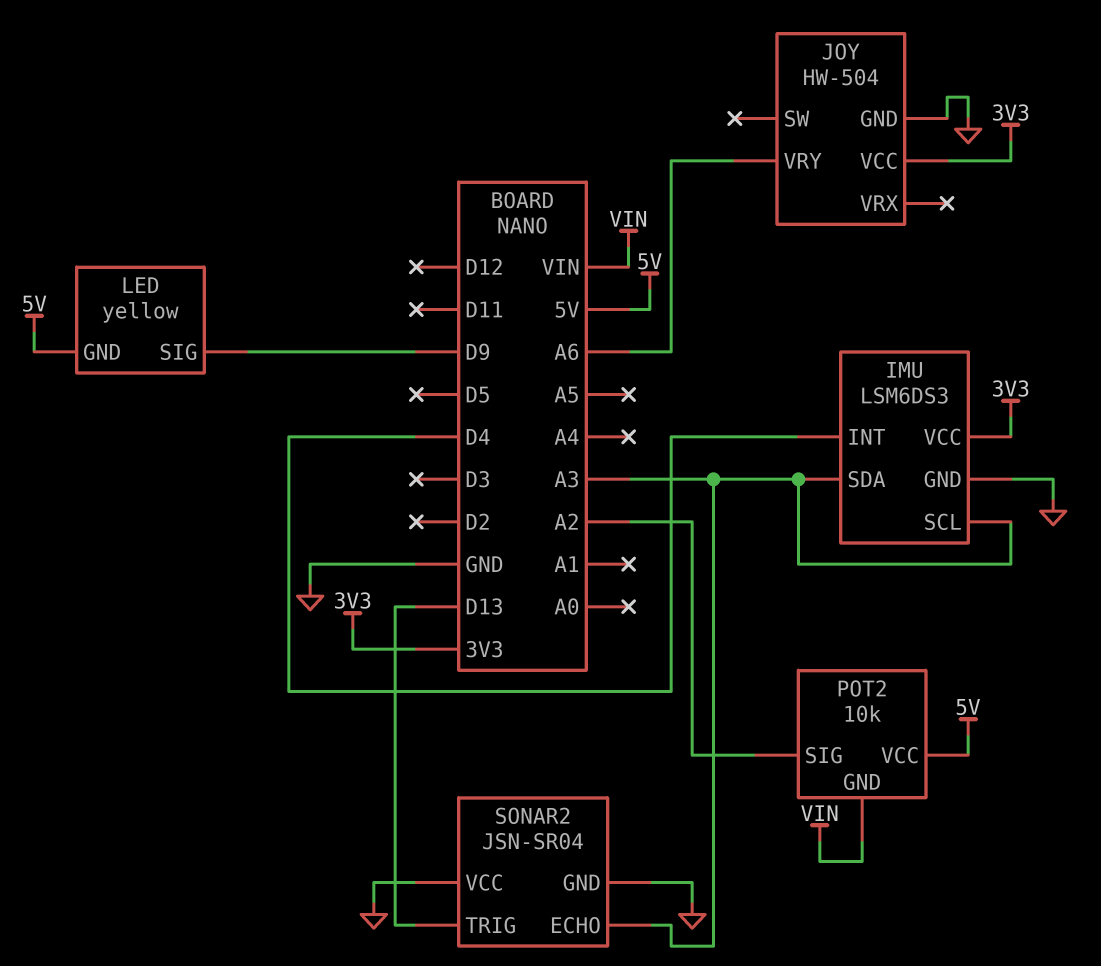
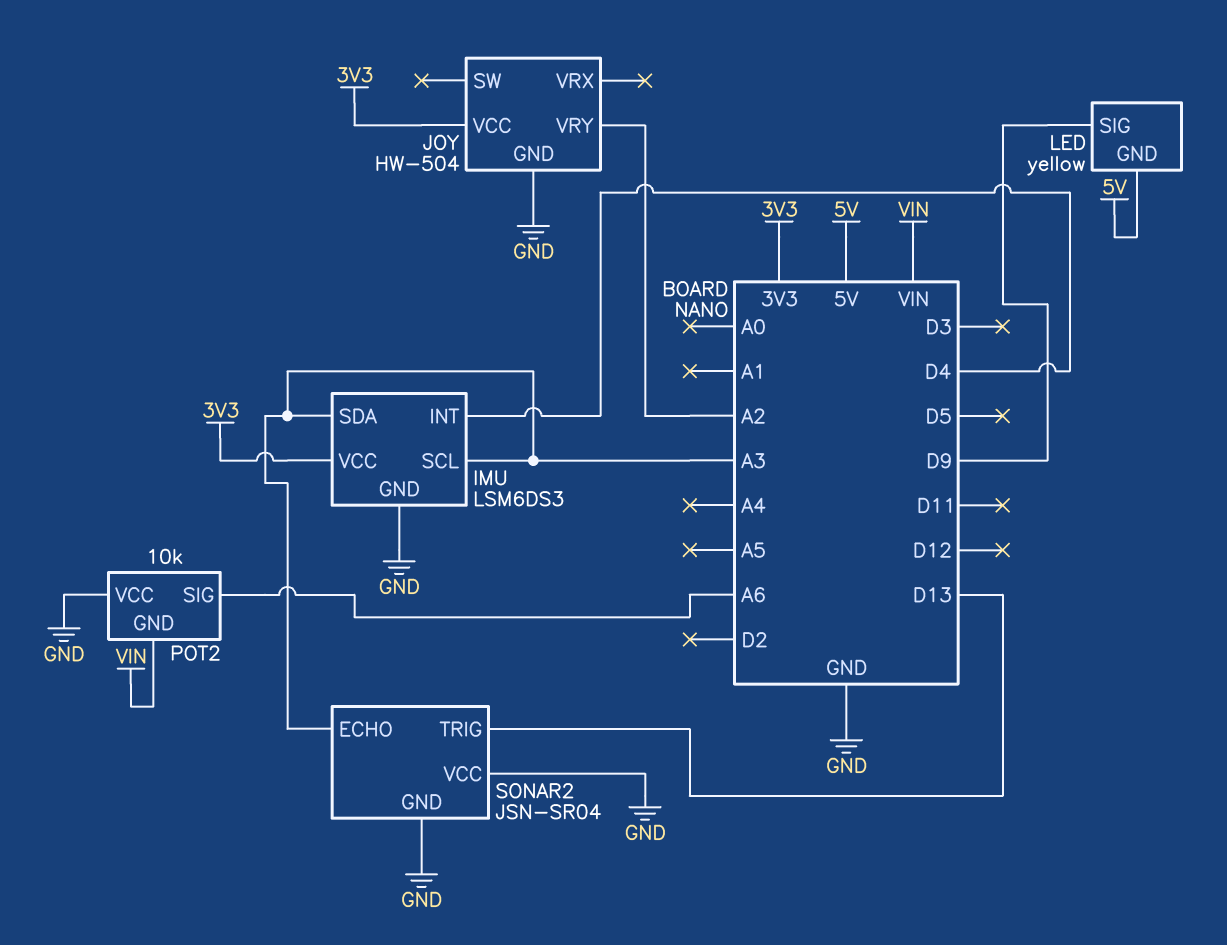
JOY pin VRY: A6 -> A2
POT2 pin SIG: A2 -> A6
POT2 pin VCC: 5V -> GND

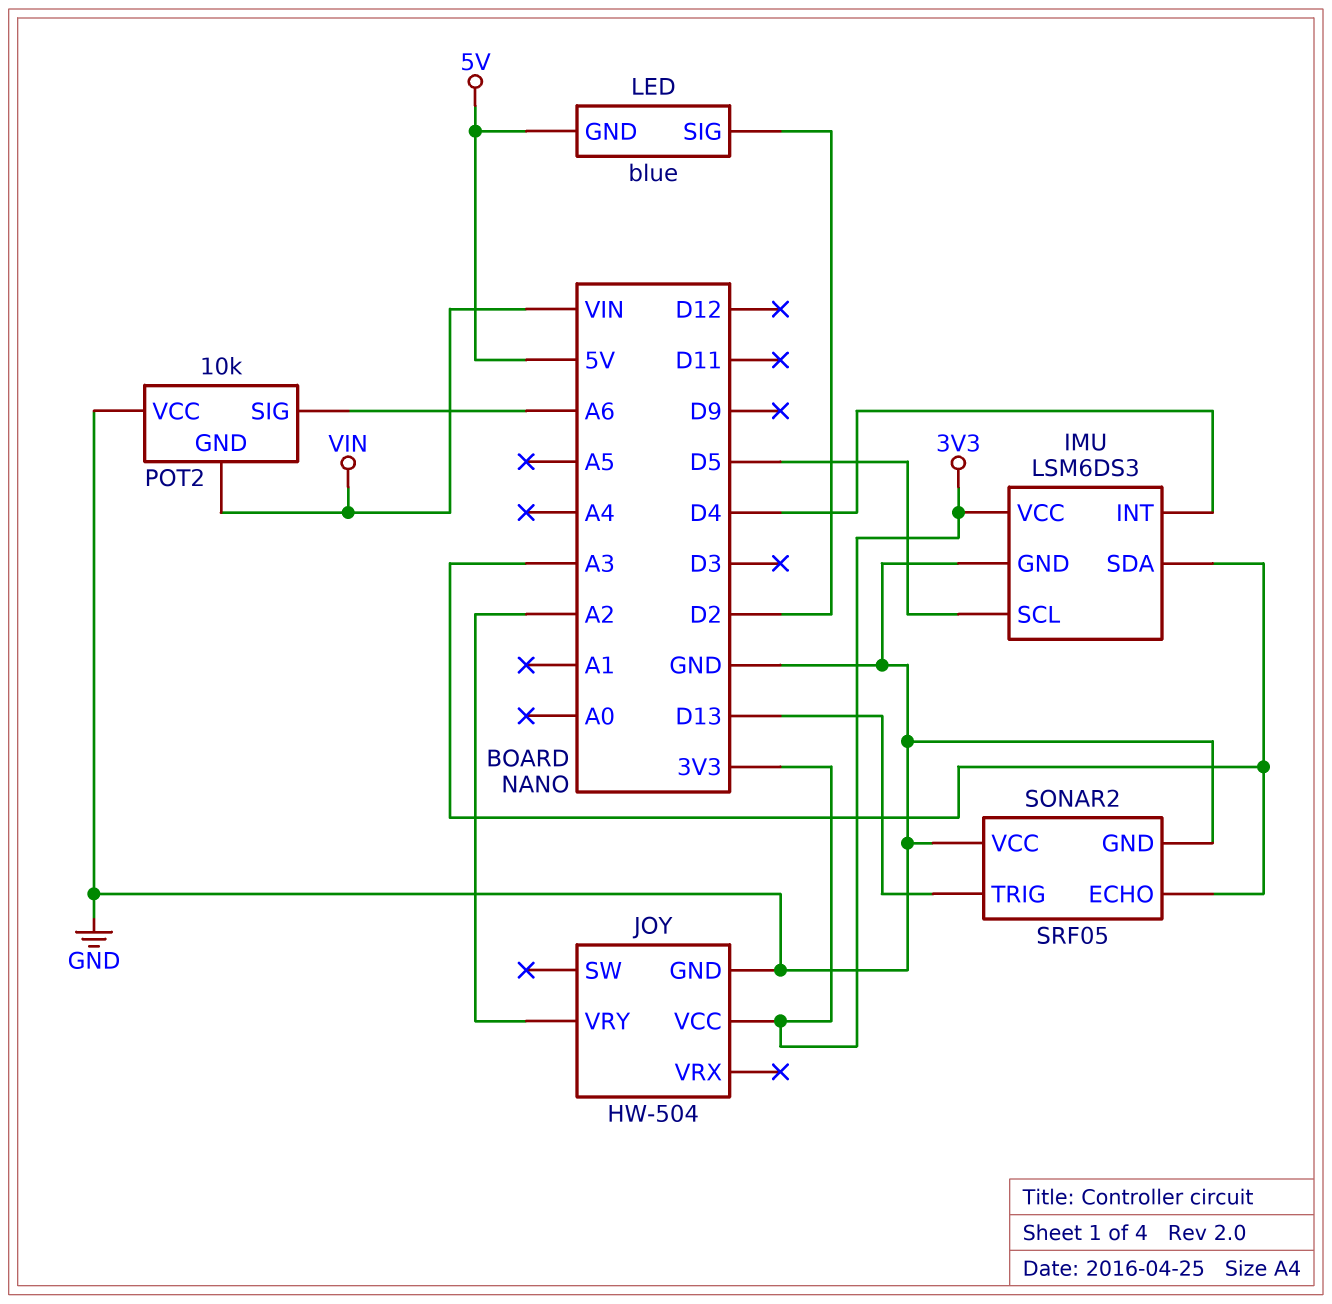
IMU pin SCL: A3 -> D5
LED: yellow -> blue
LED pin SIG: D9 -> D2
SONAR2: JSN-SR04 -> SRF05

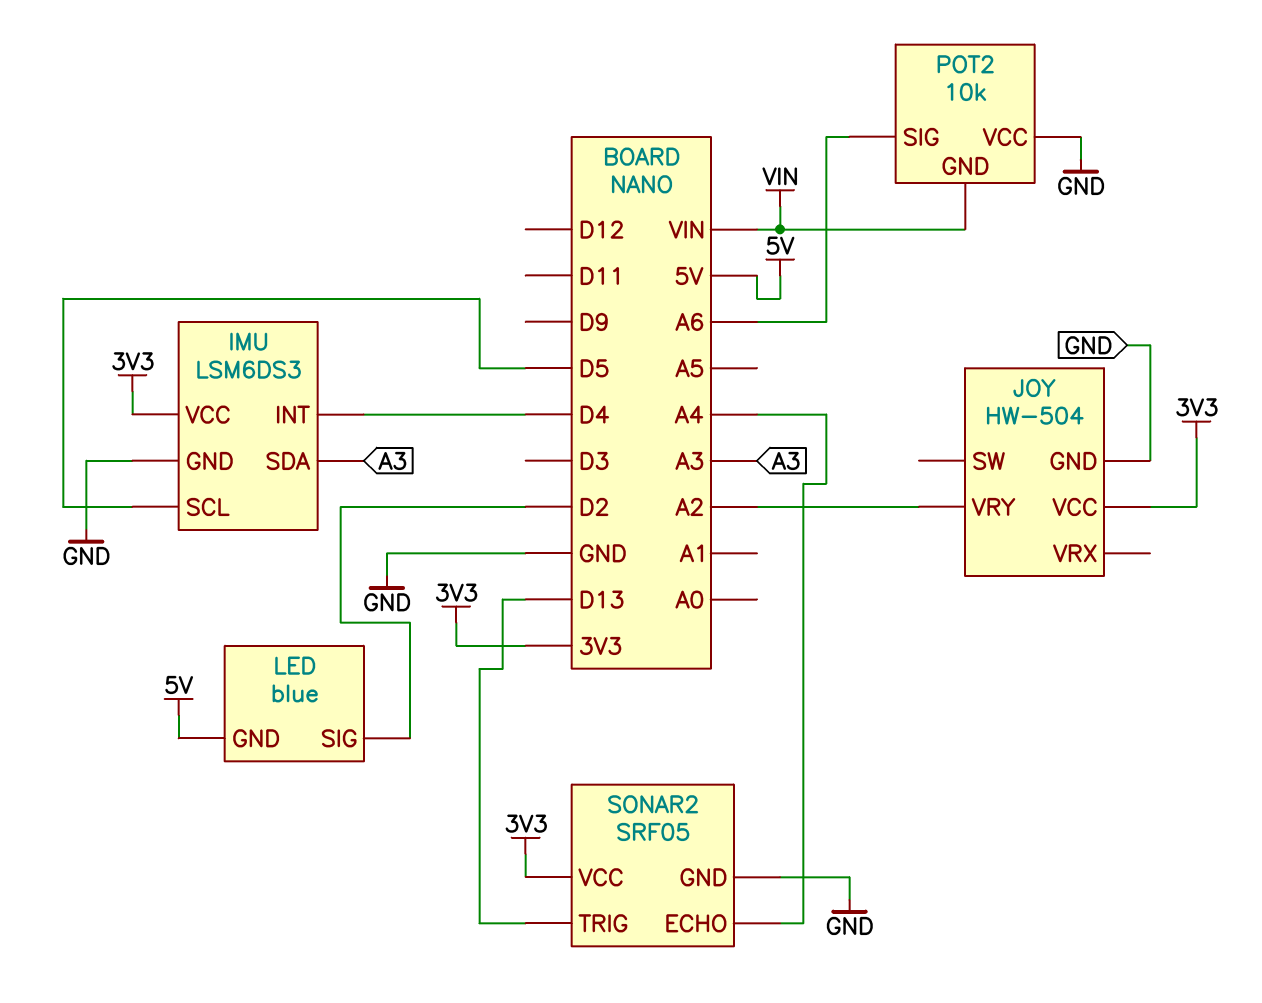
SONAR2 pin ECHO: A3 -> A4
SONAR2 pin VCC: GND -> 3V3

